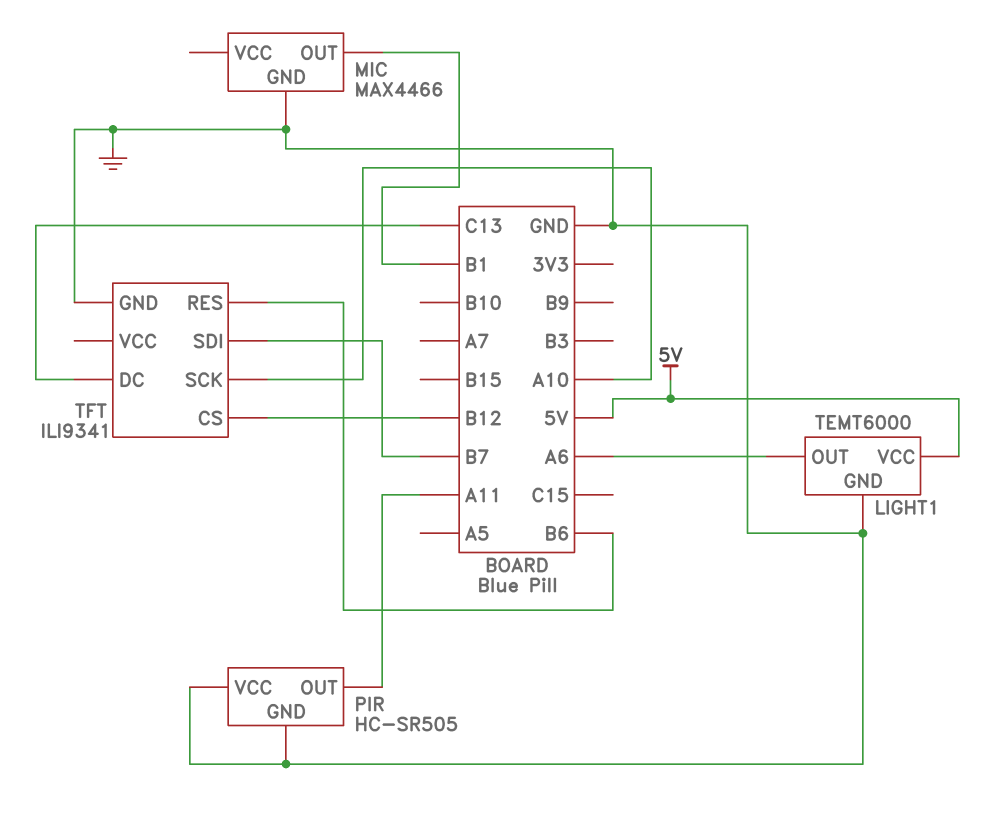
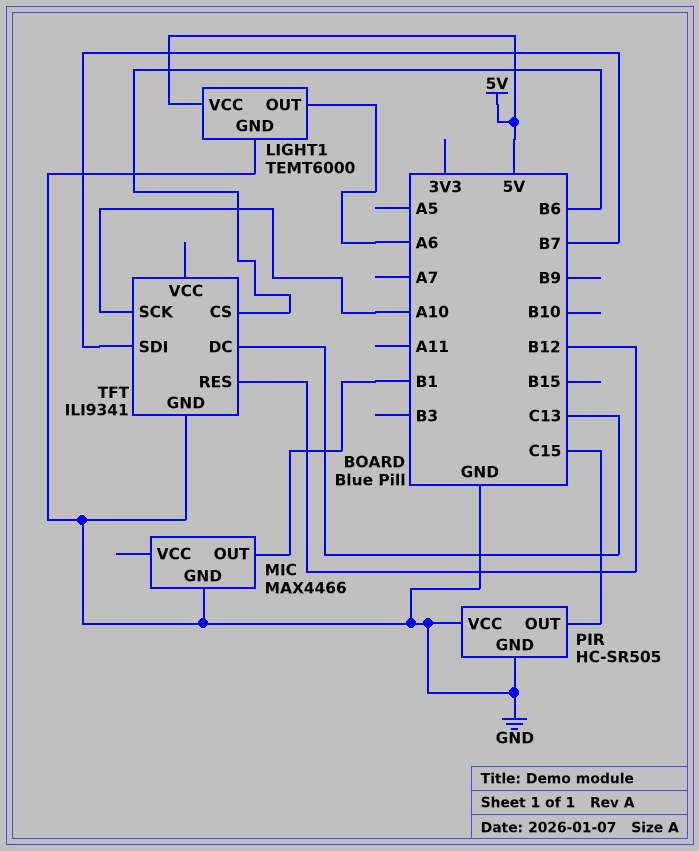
PIR pin OUT: A11 -> C15
TFT pin CS: B12 -> B6
TFT pin RES: B6 -> B12

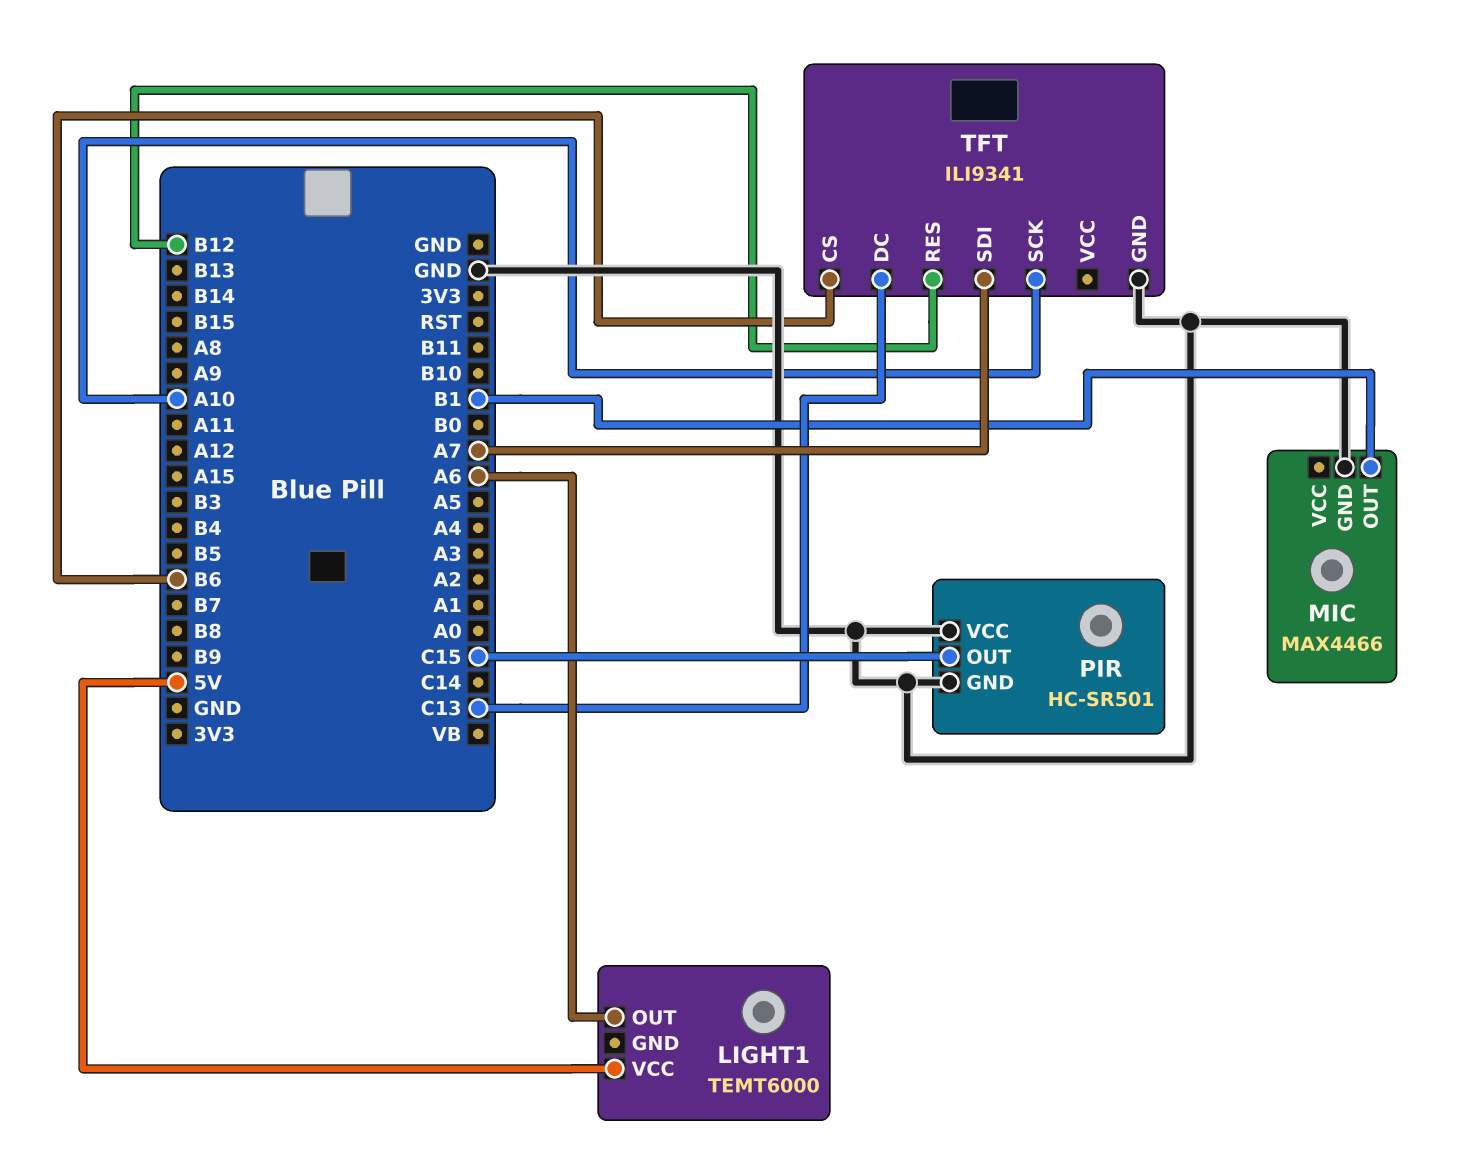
LIGHT1 pin GND: GND -> none
PIR: HC-SR505 -> HC-SR501
TFT pin SDI: B7 -> A7

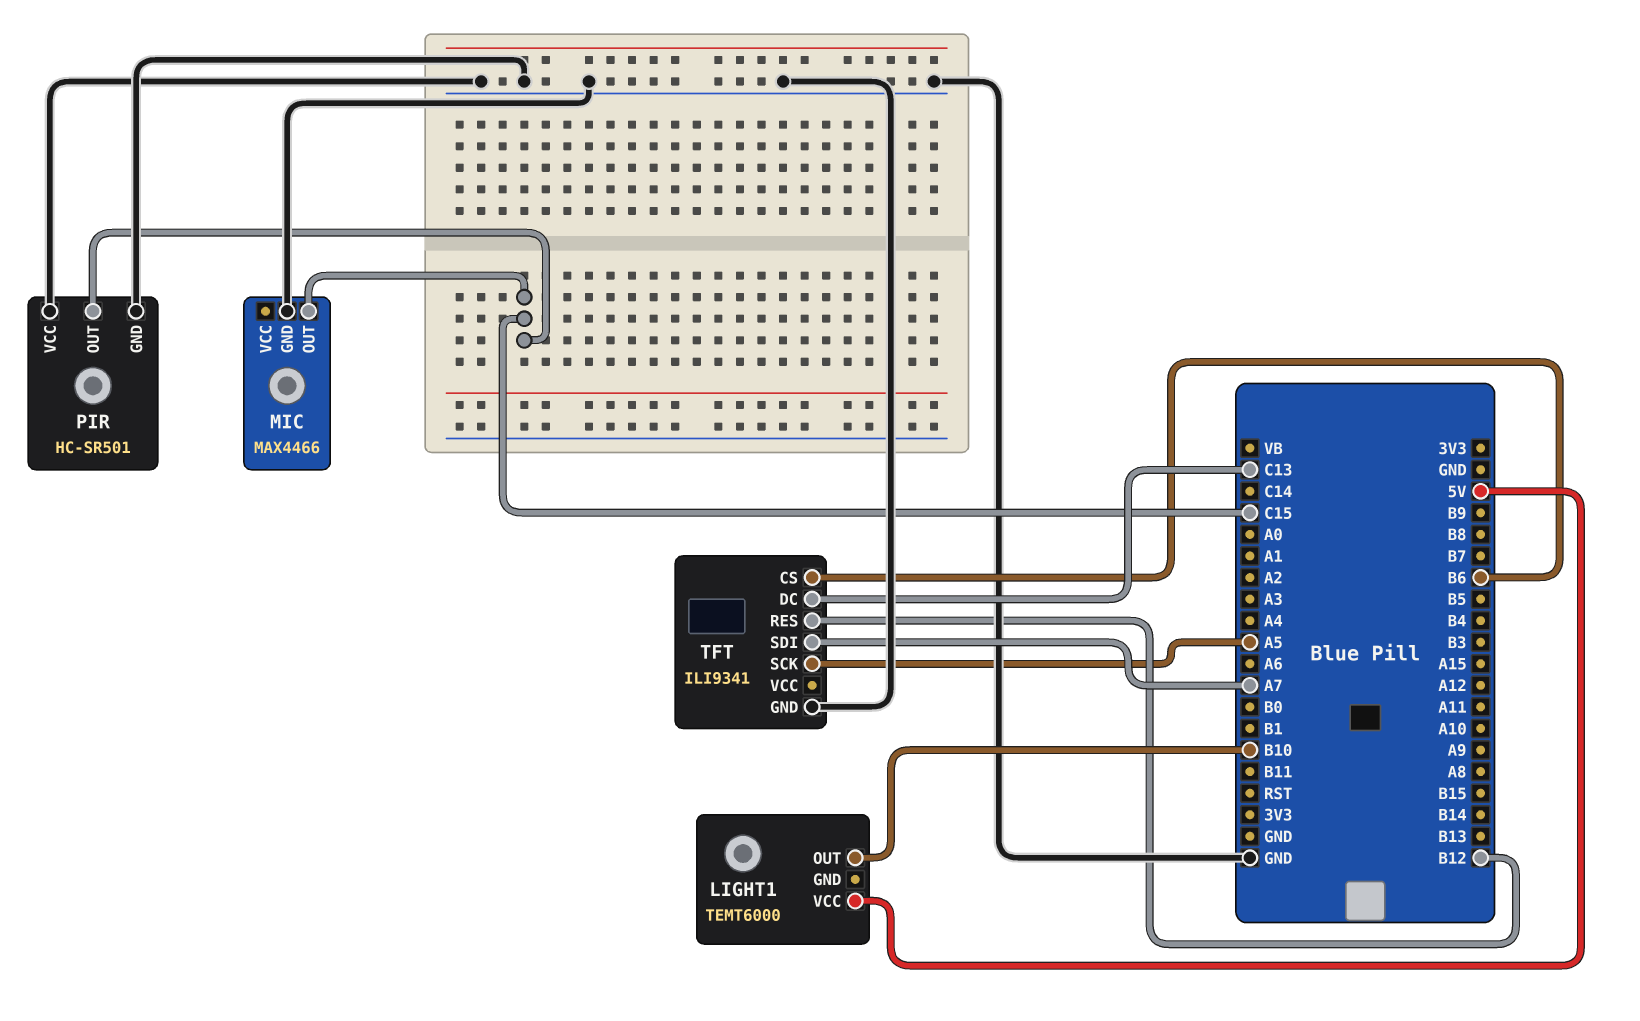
LIGHT1 pin OUT: A6 -> B10
MIC pin OUT: B1 -> C15
TFT pin SCK: A10 -> A5

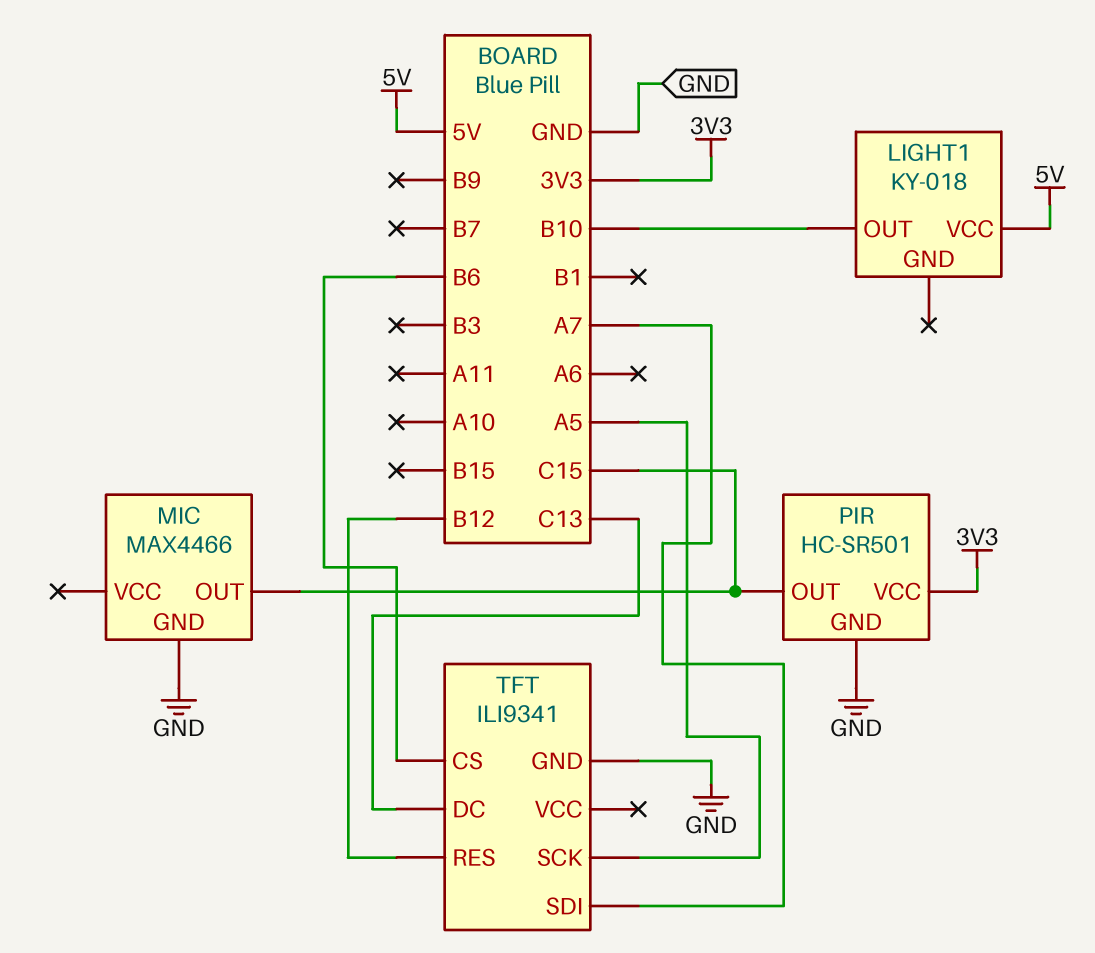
LIGHT1: TEMT6000 -> KY-018
PIR pin VCC: GND -> 3V3

